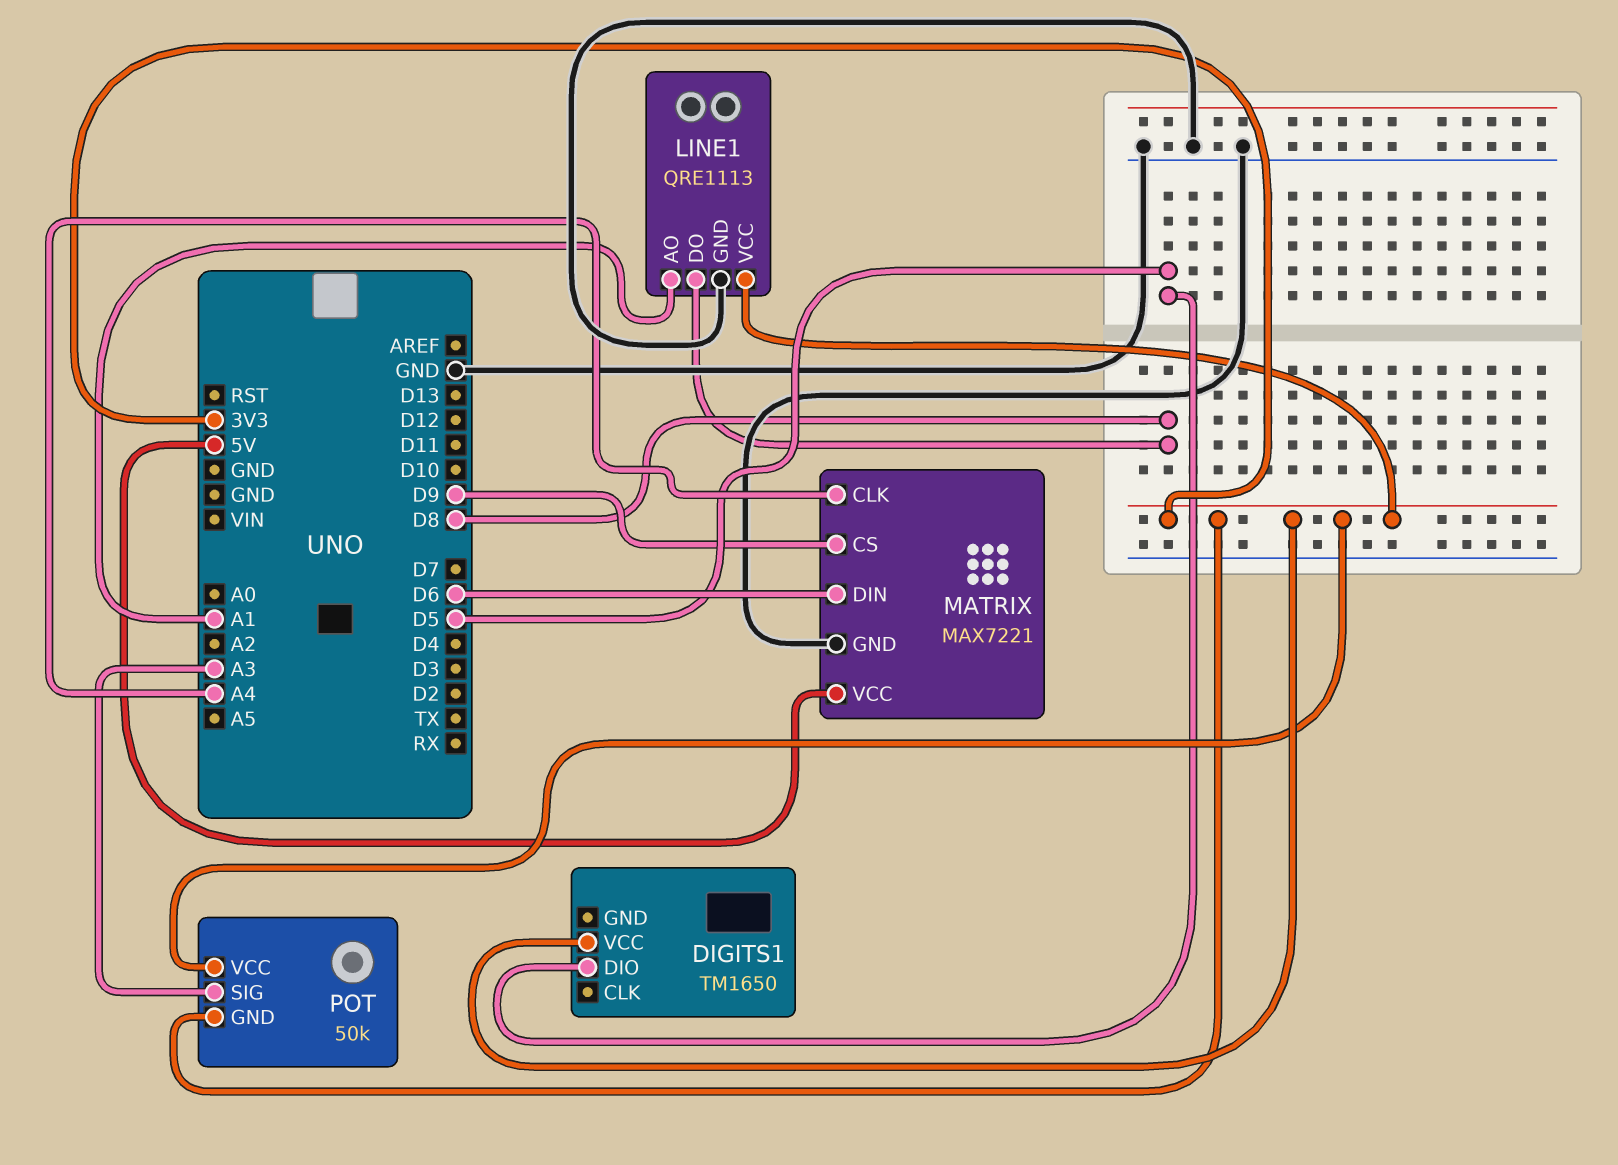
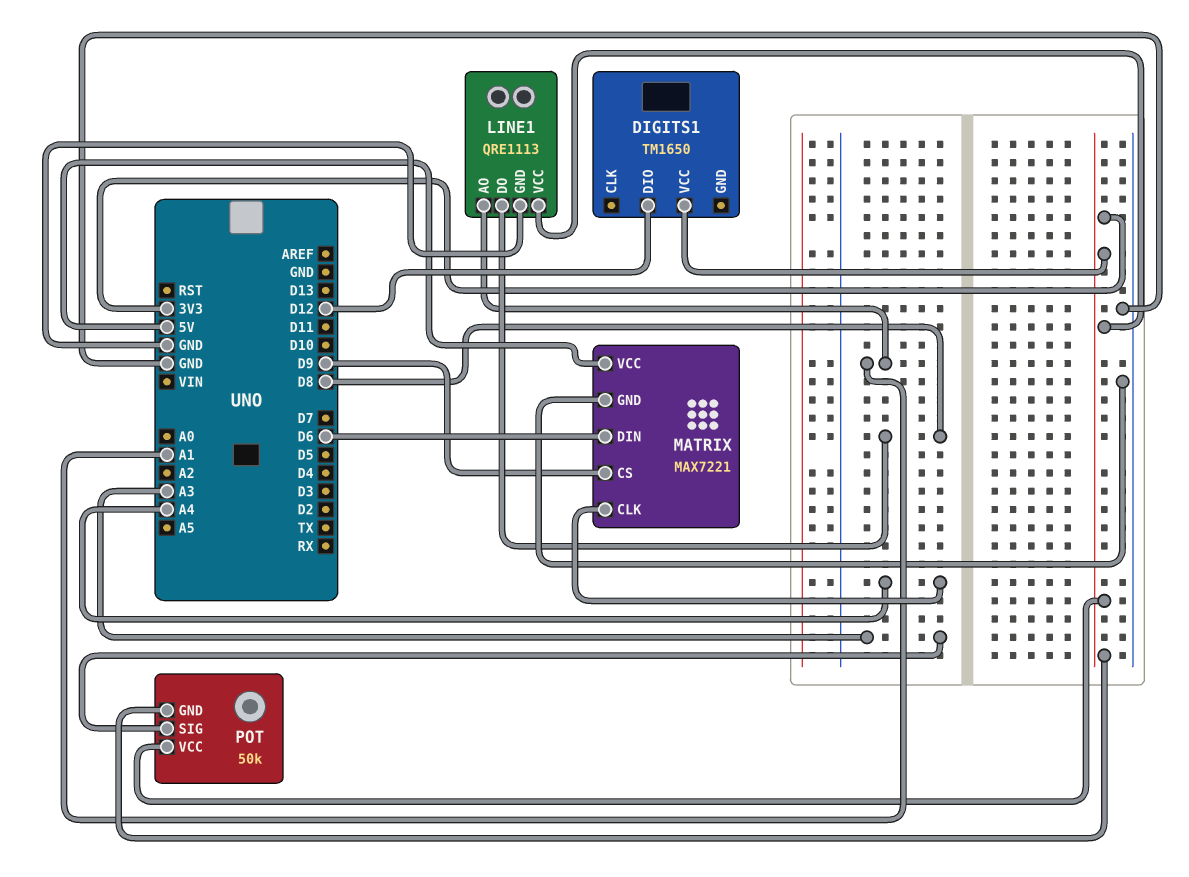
DIGITS1 pin DIO: D5 -> D12

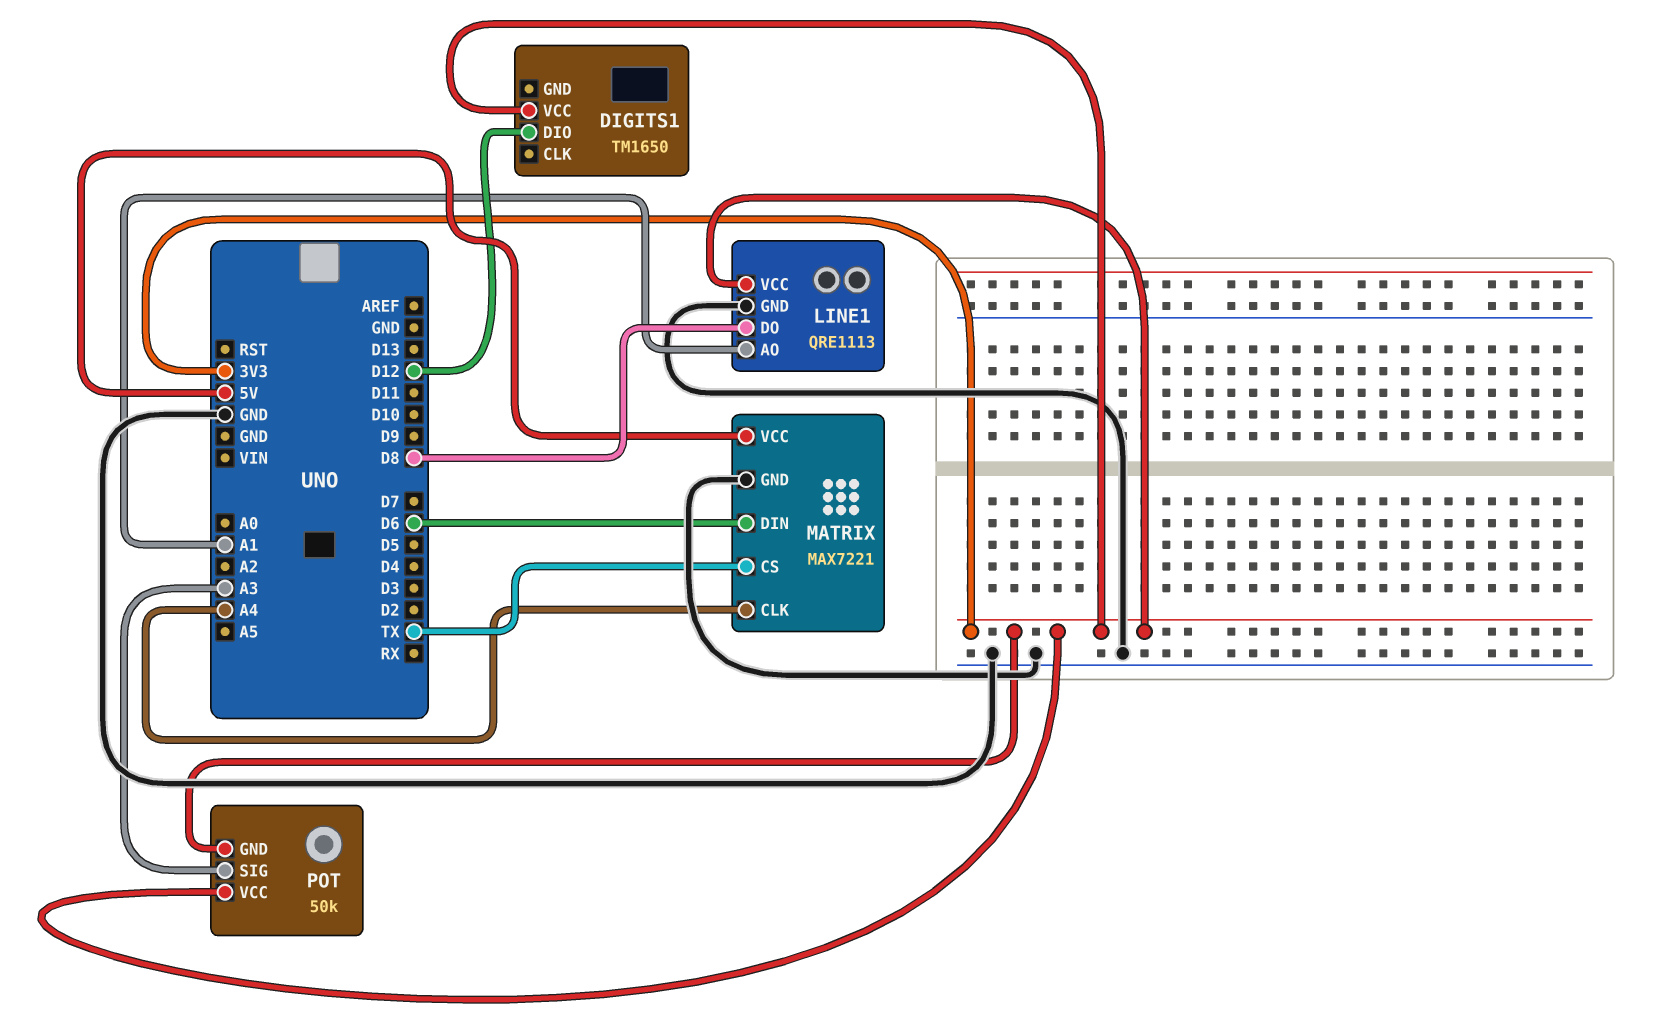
MATRIX pin CS: D9 -> TX

